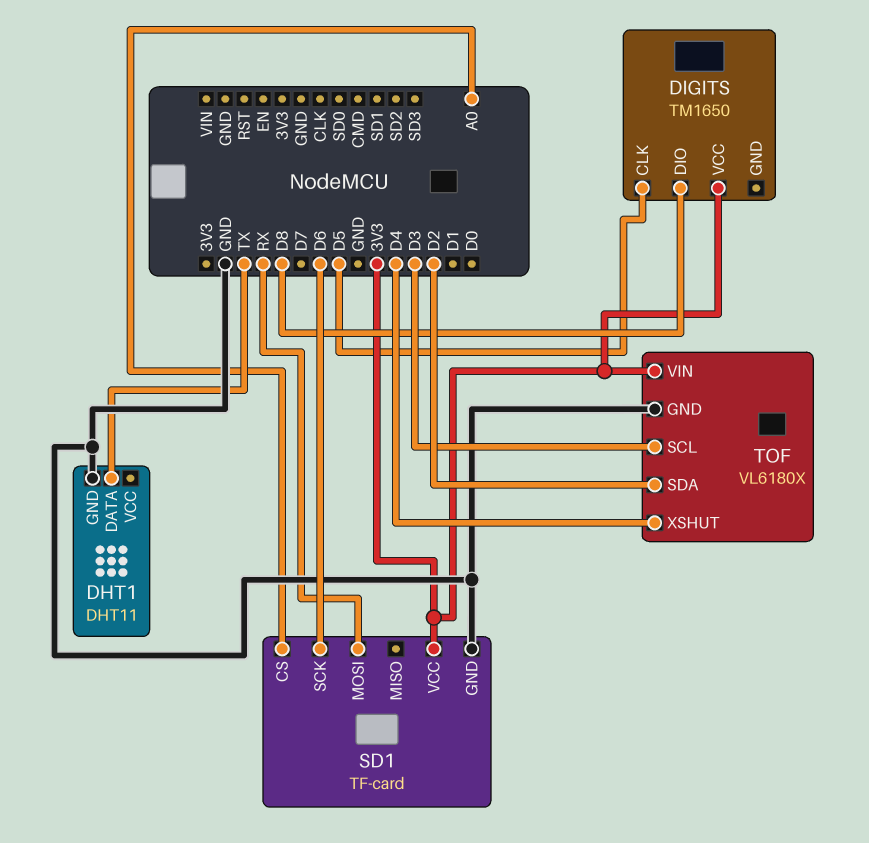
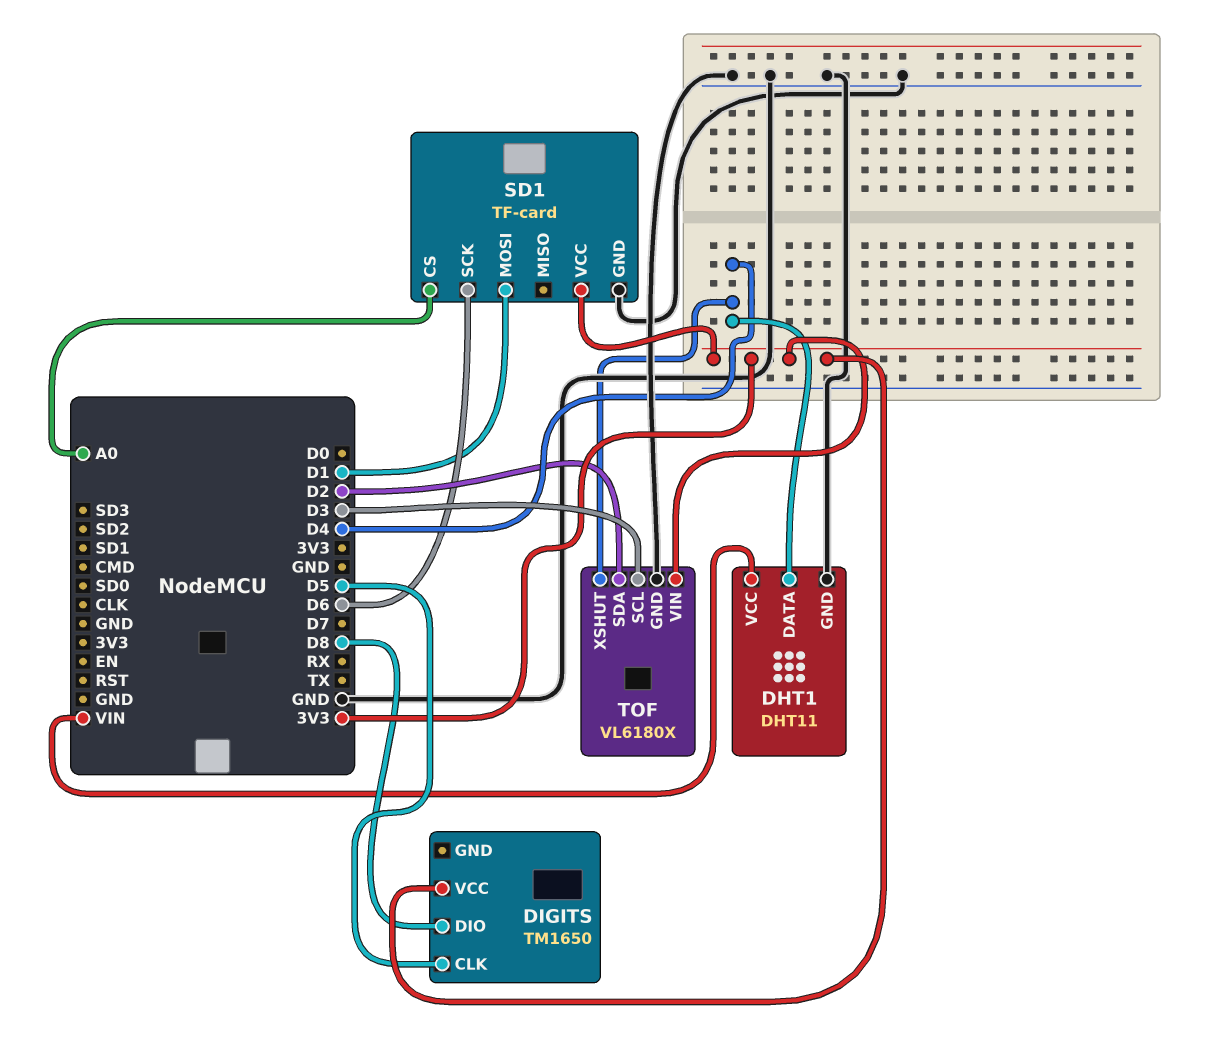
DHT1 pin DATA: TX -> D4
DHT1 pin VCC: none -> VIN
SD1 pin MOSI: RX -> D1

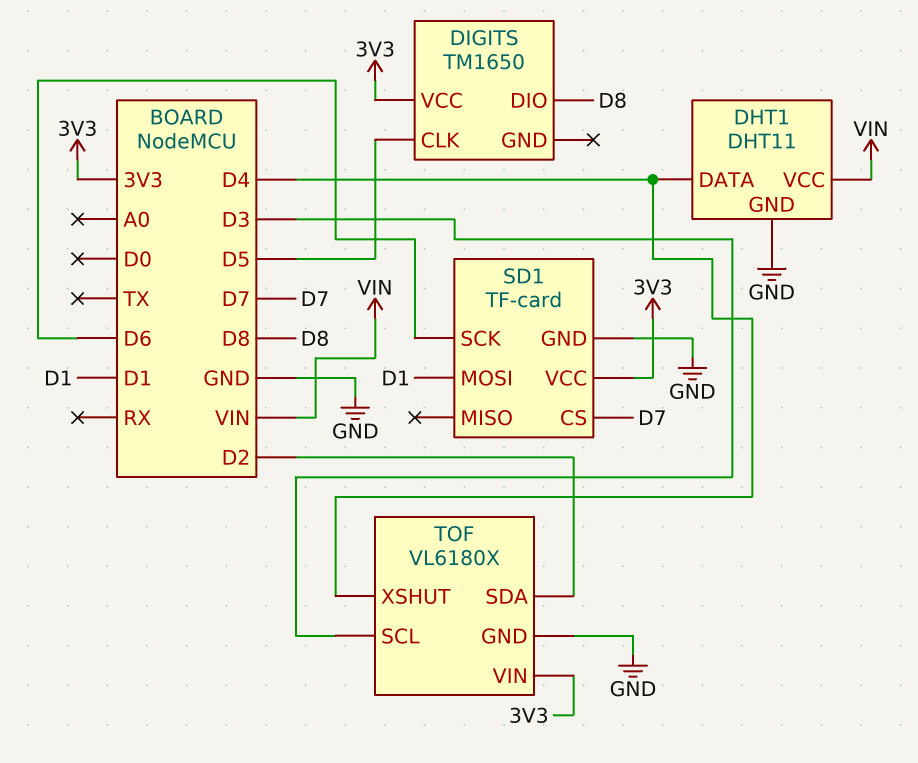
SD1 pin CS: A0 -> D7

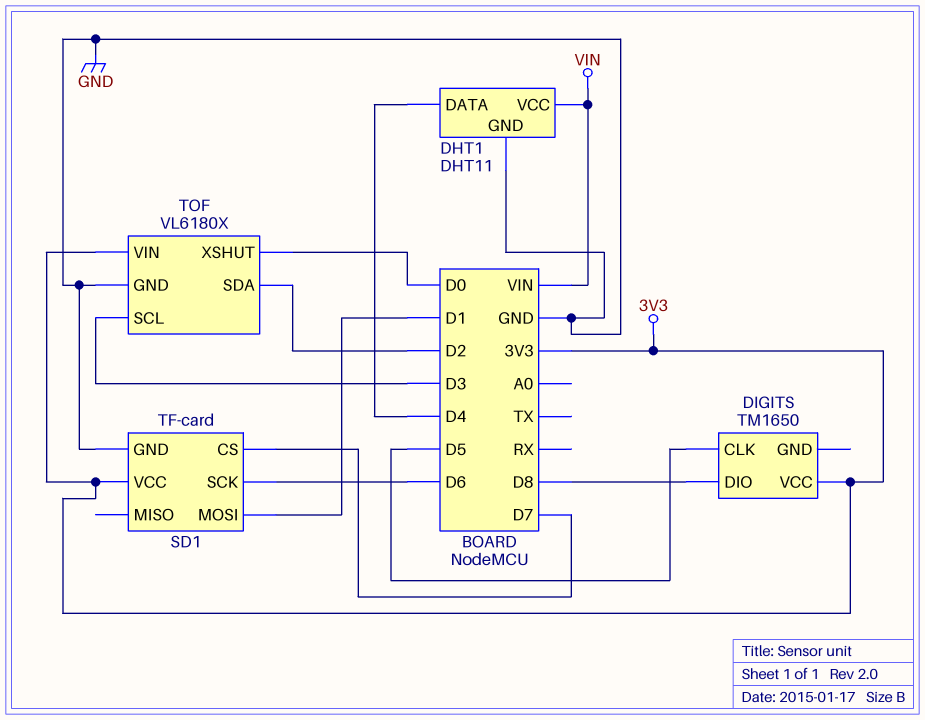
TOF pin XSHUT: D4 -> D0

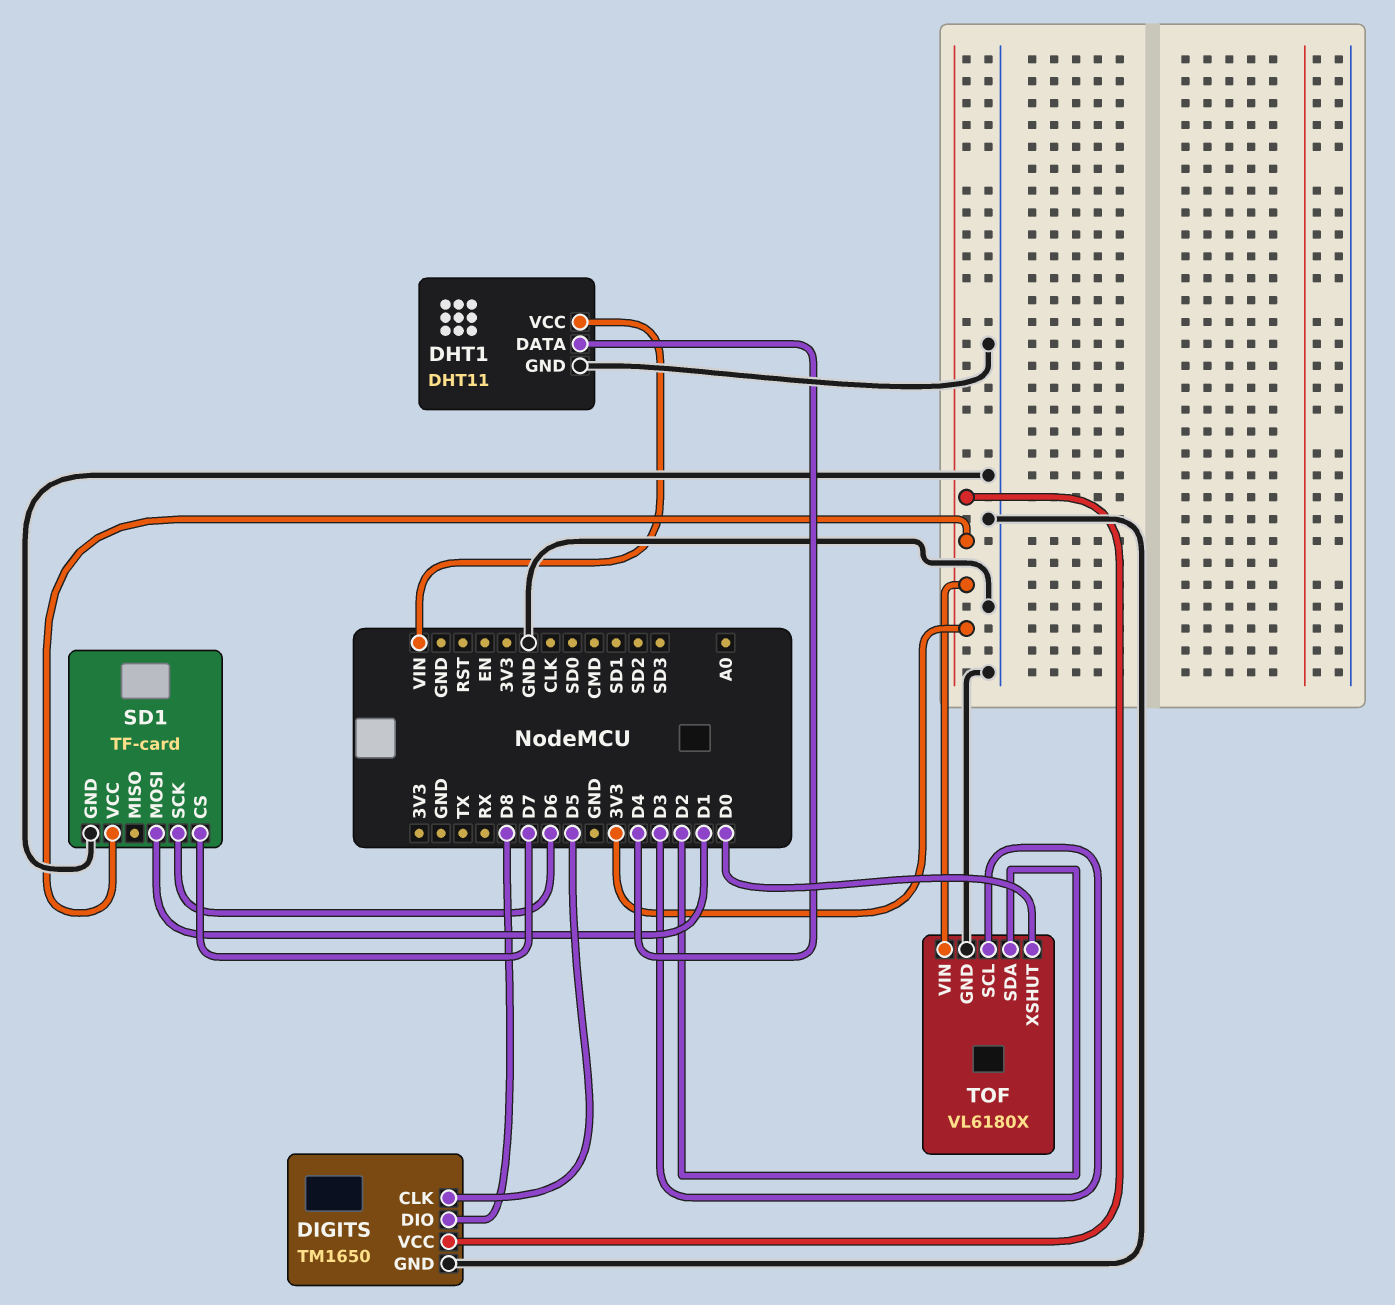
DIGITS pin GND: none -> GND

